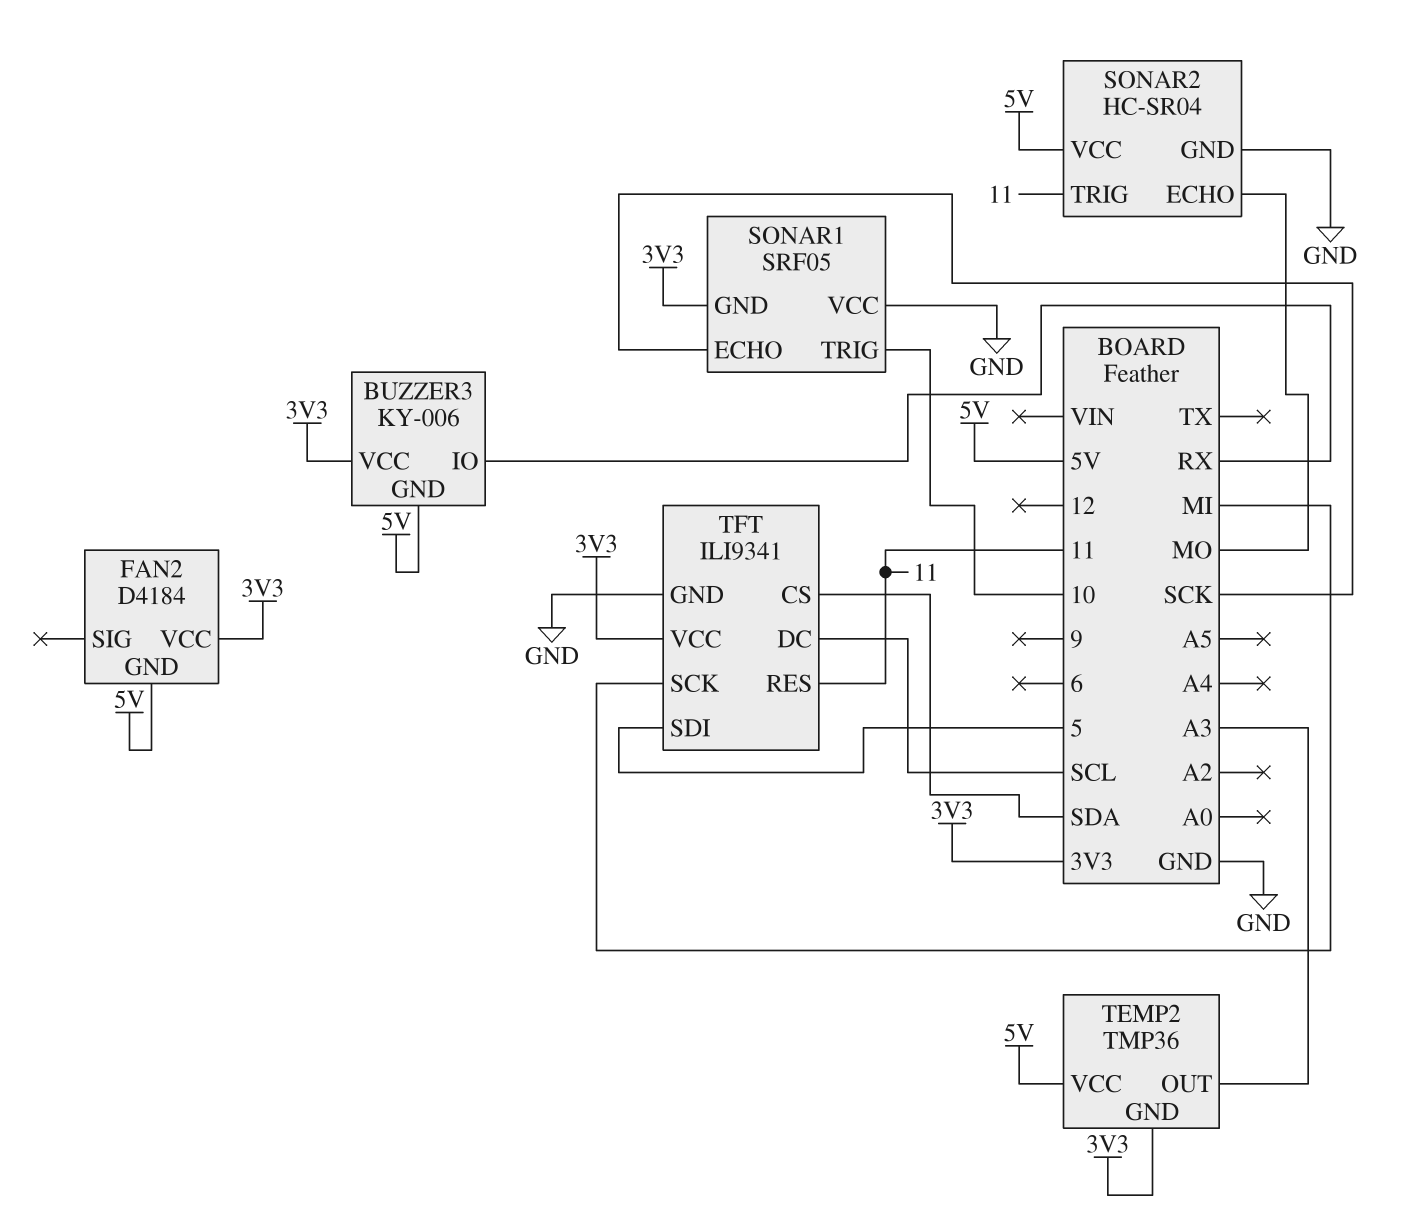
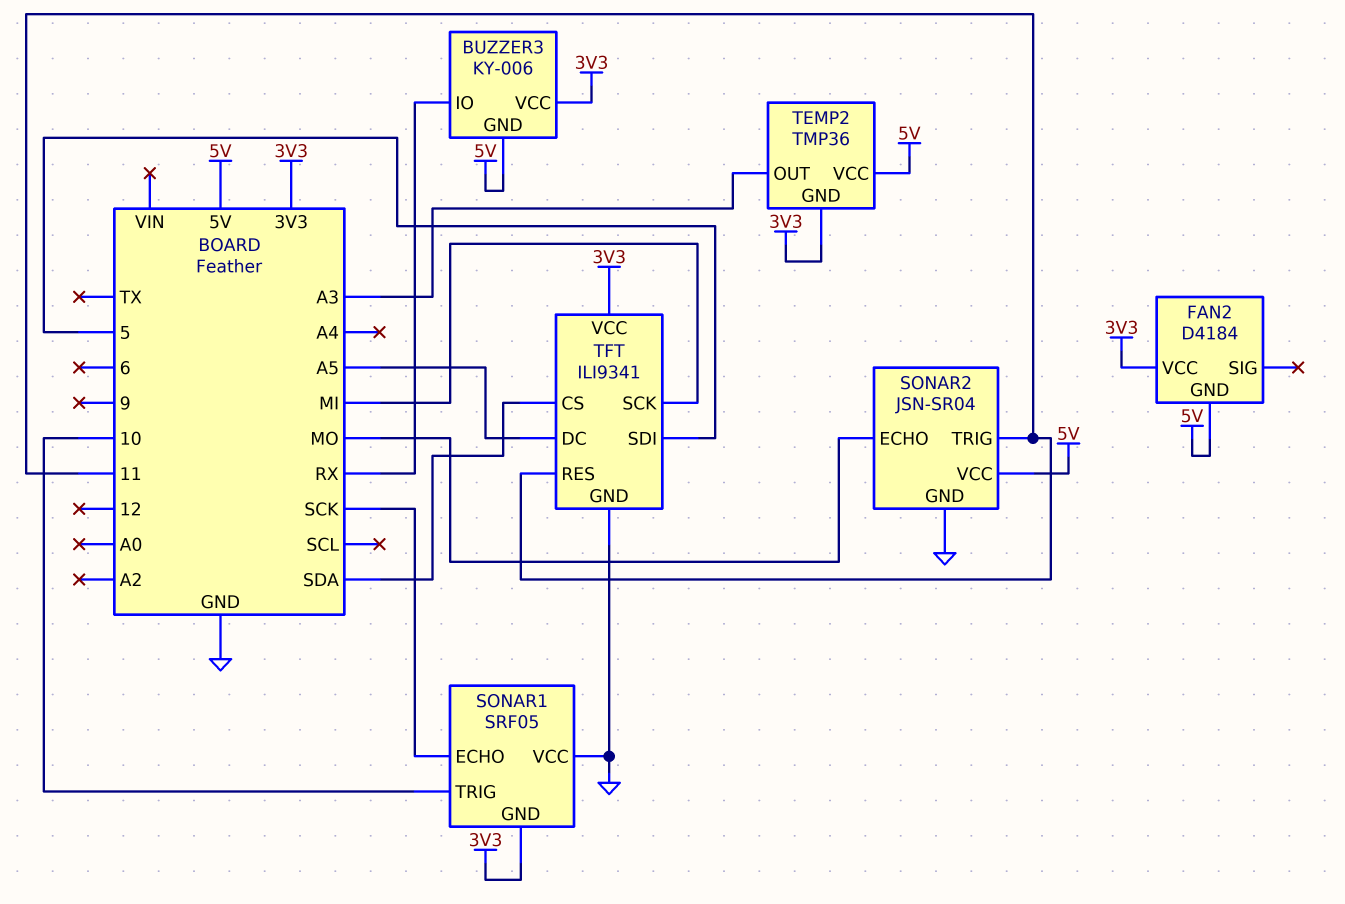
SONAR2: HC-SR04 -> JSN-SR04
TFT pin DC: SCL -> A5

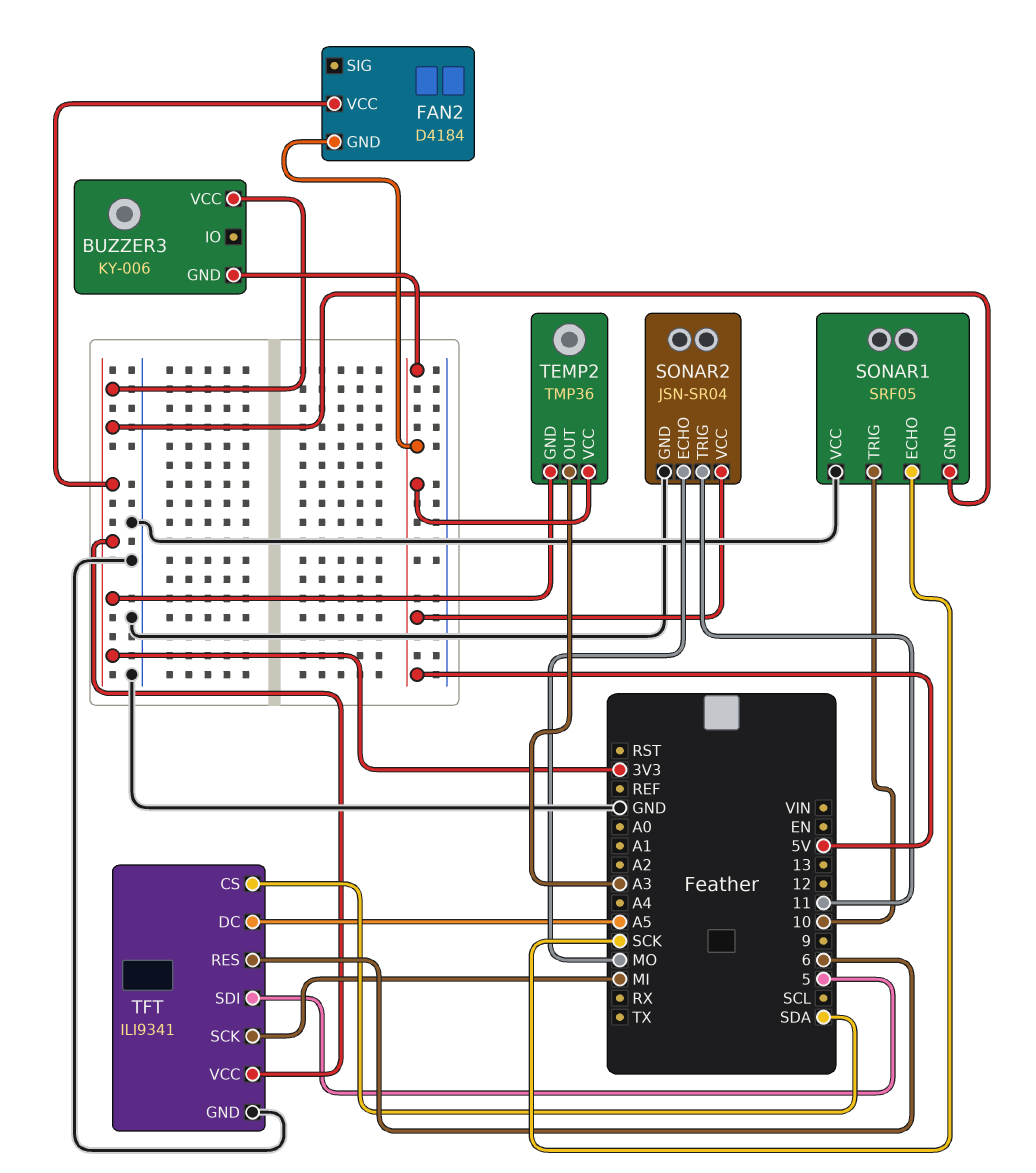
BUZZER3 pin IO: RX -> none
TFT pin RES: 11 -> 6

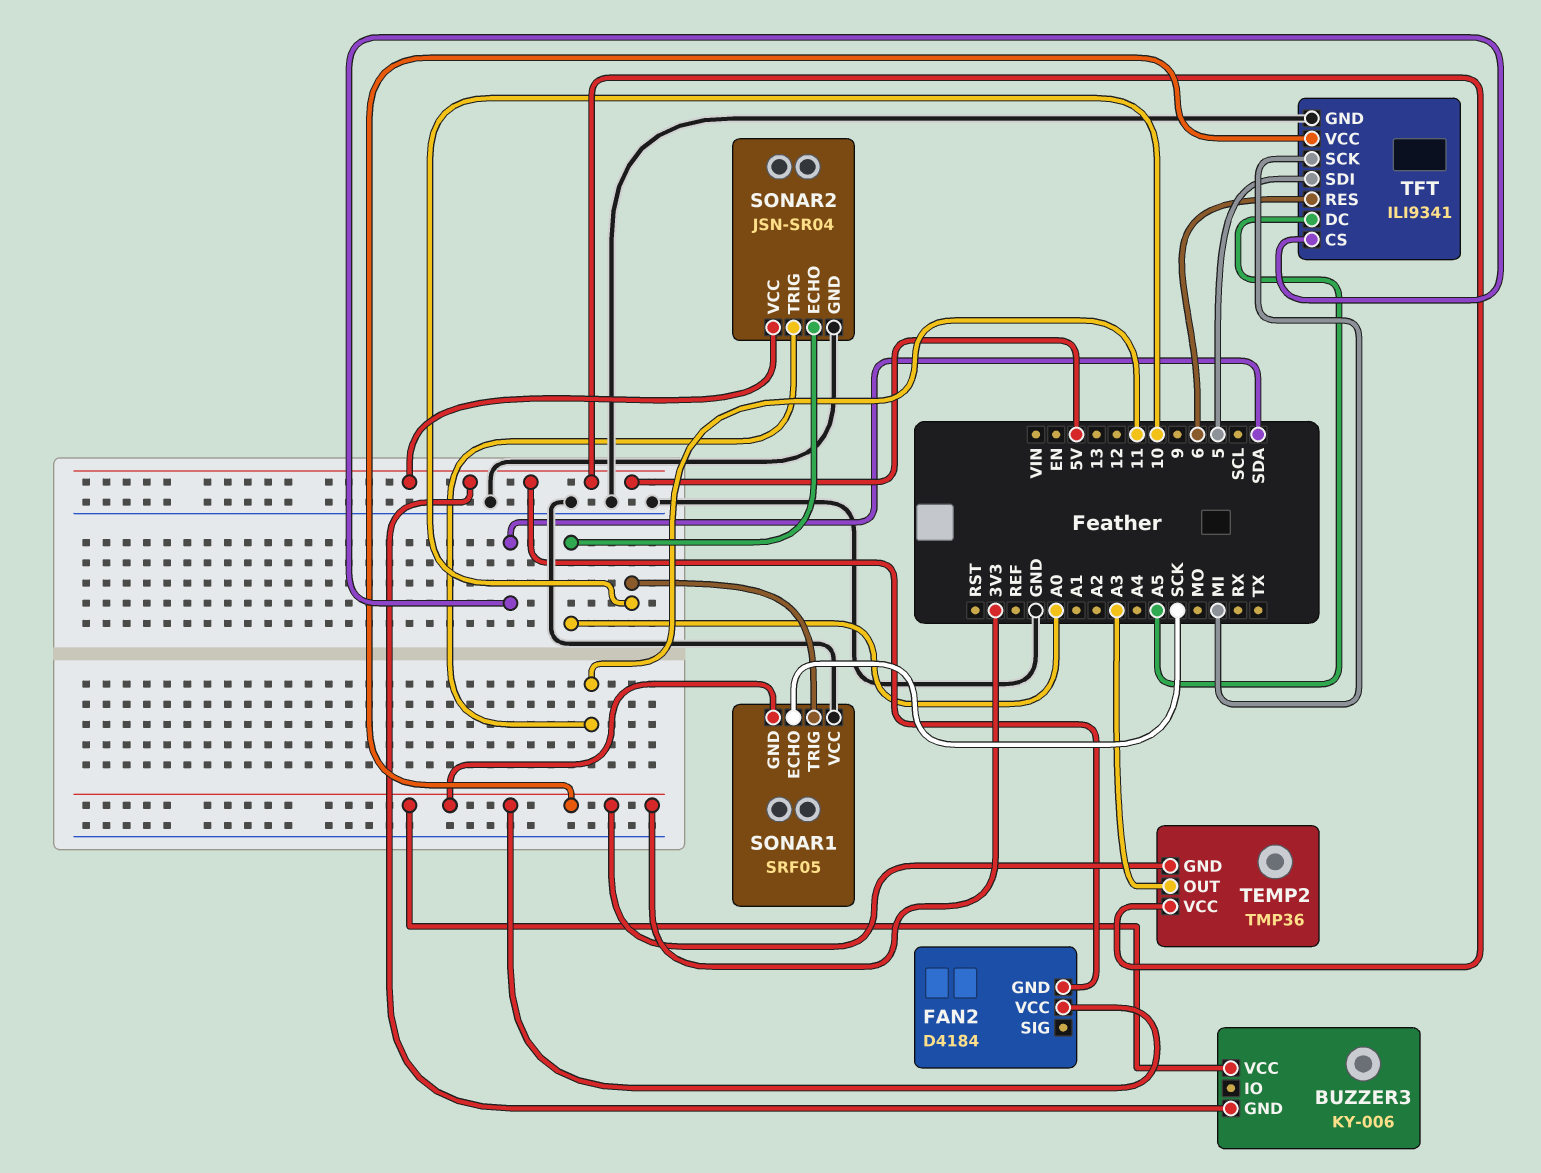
SONAR2 pin ECHO: MO -> A0

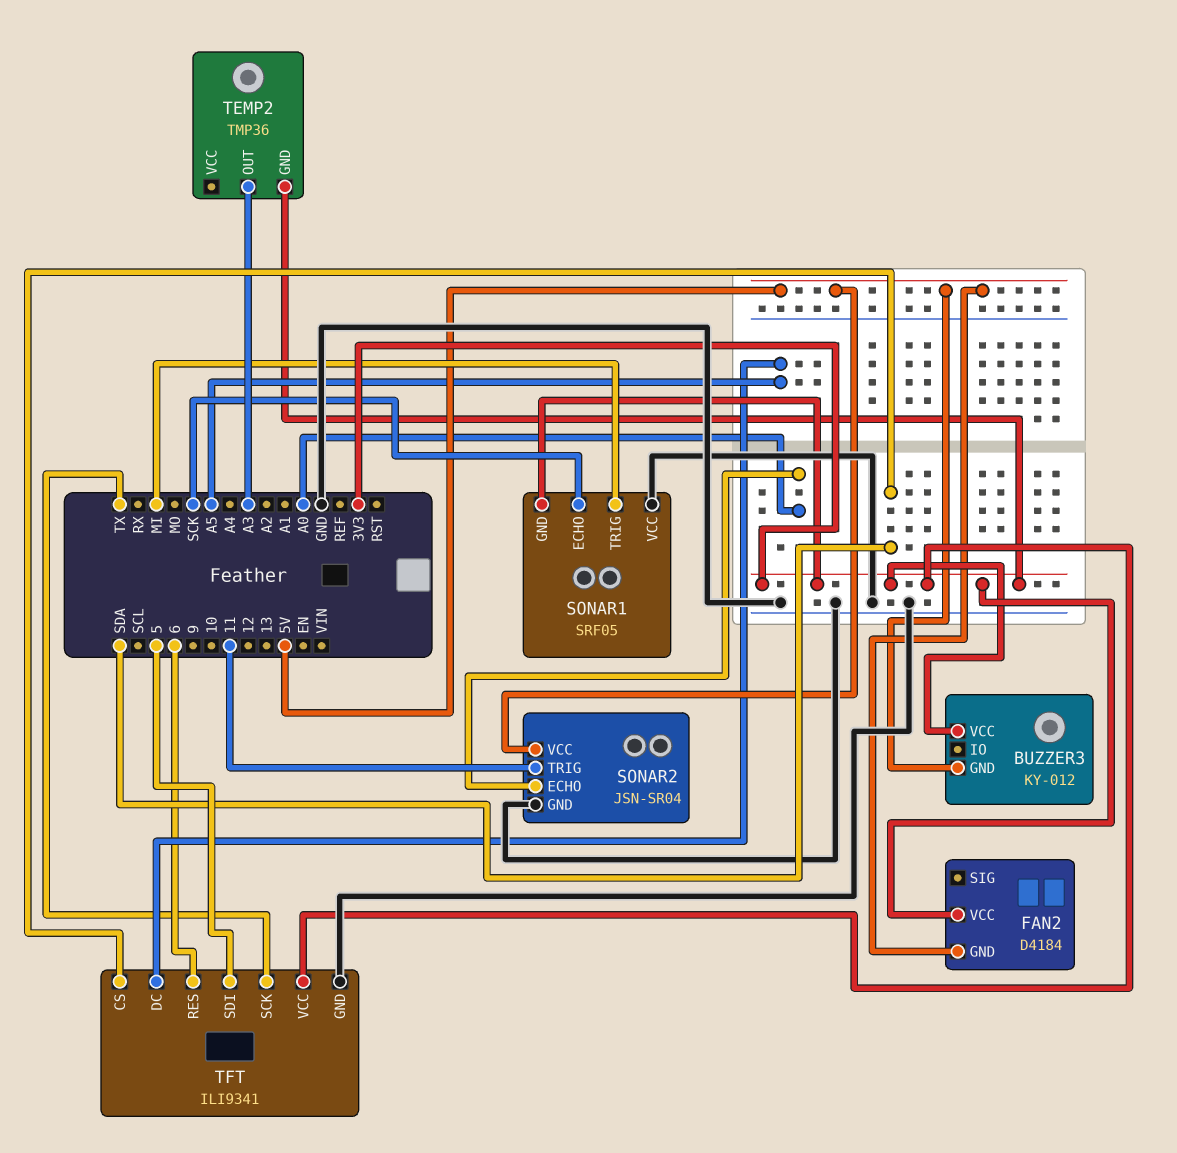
BUZZER3: KY-006 -> KY-012
SONAR1 pin TRIG: 10 -> MI
TEMP2 pin VCC: 5V -> none
TFT pin SCK: MI -> TX

